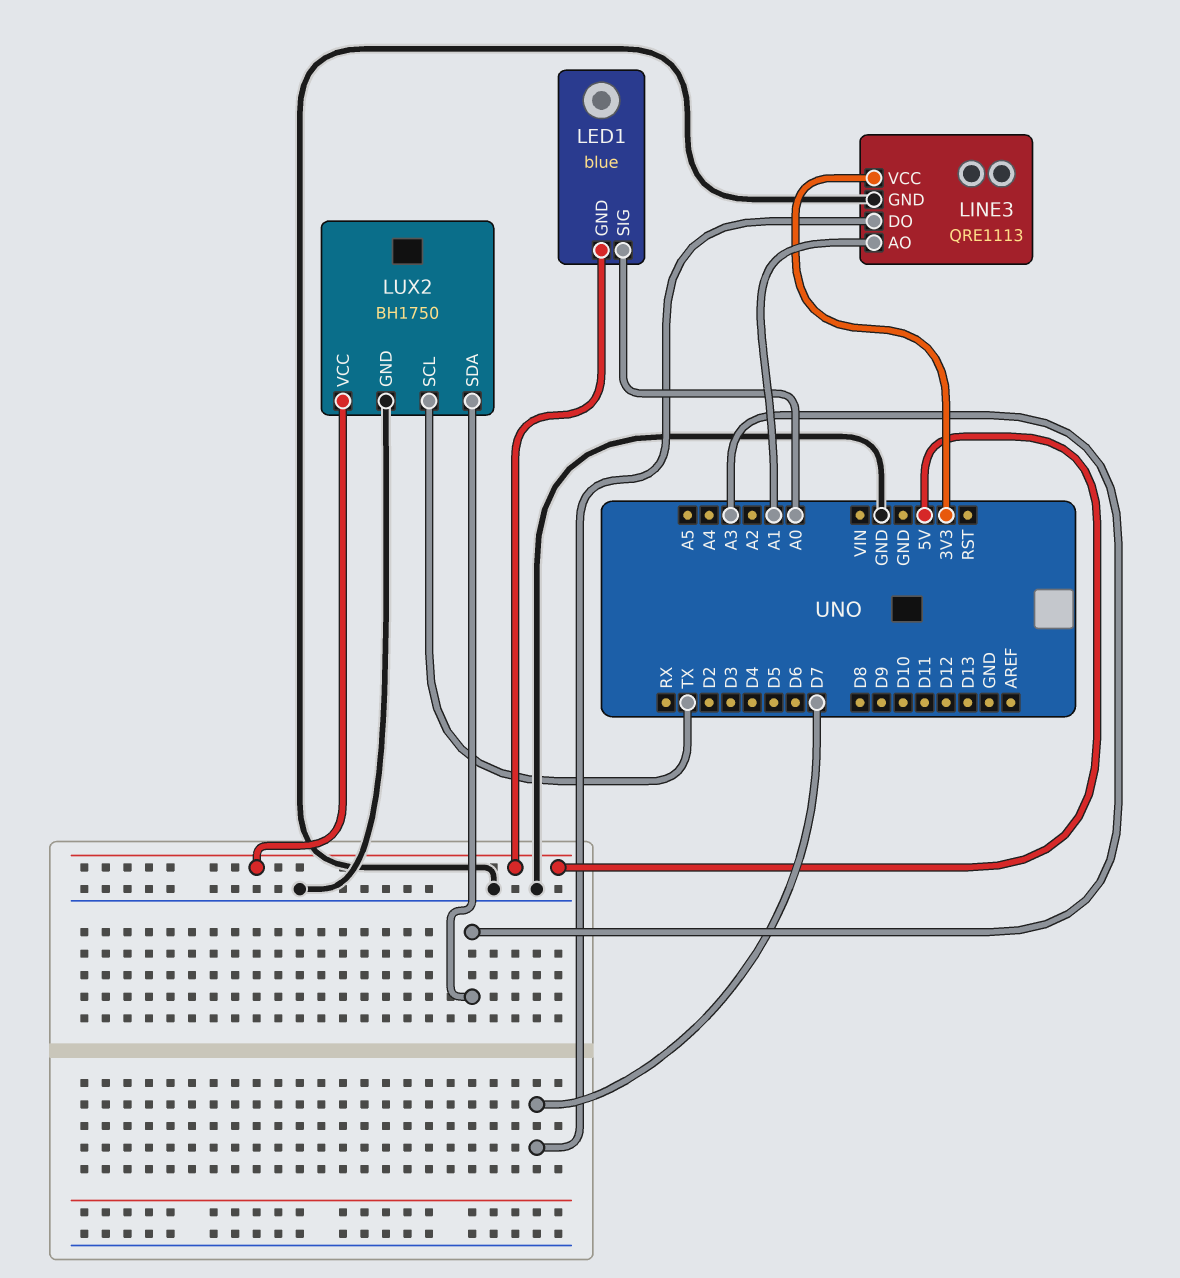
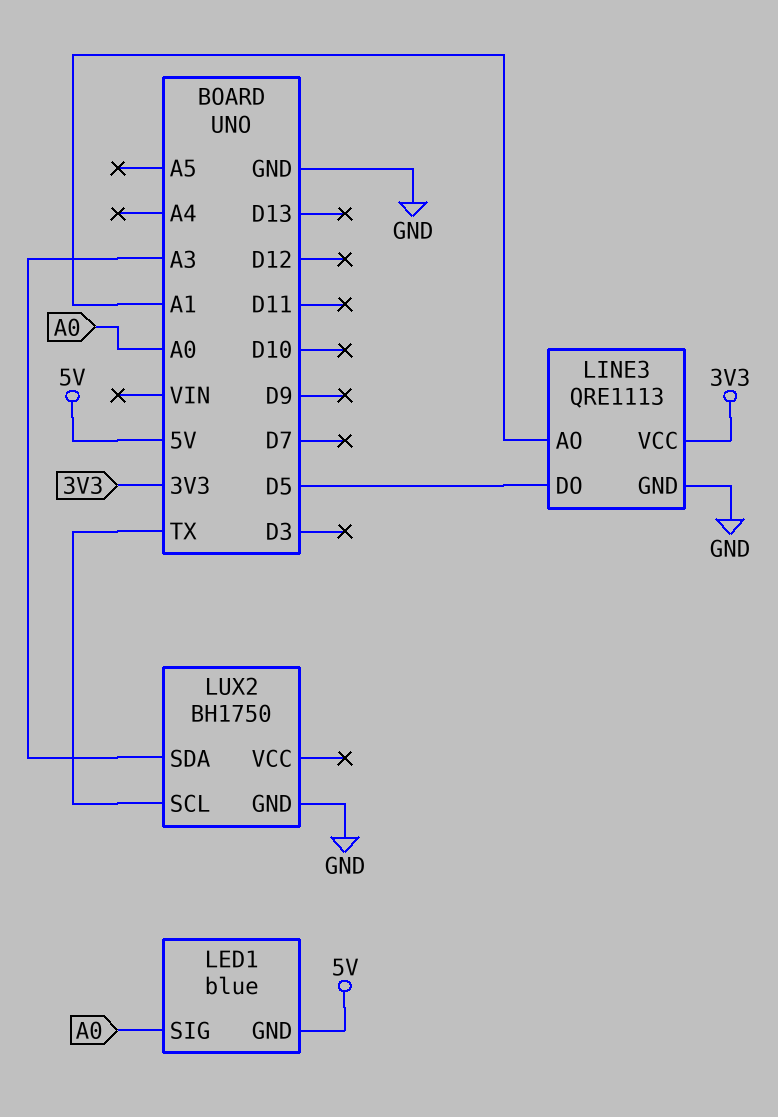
LINE3 pin DO: D7 -> D5
LUX2 pin VCC: 5V -> none

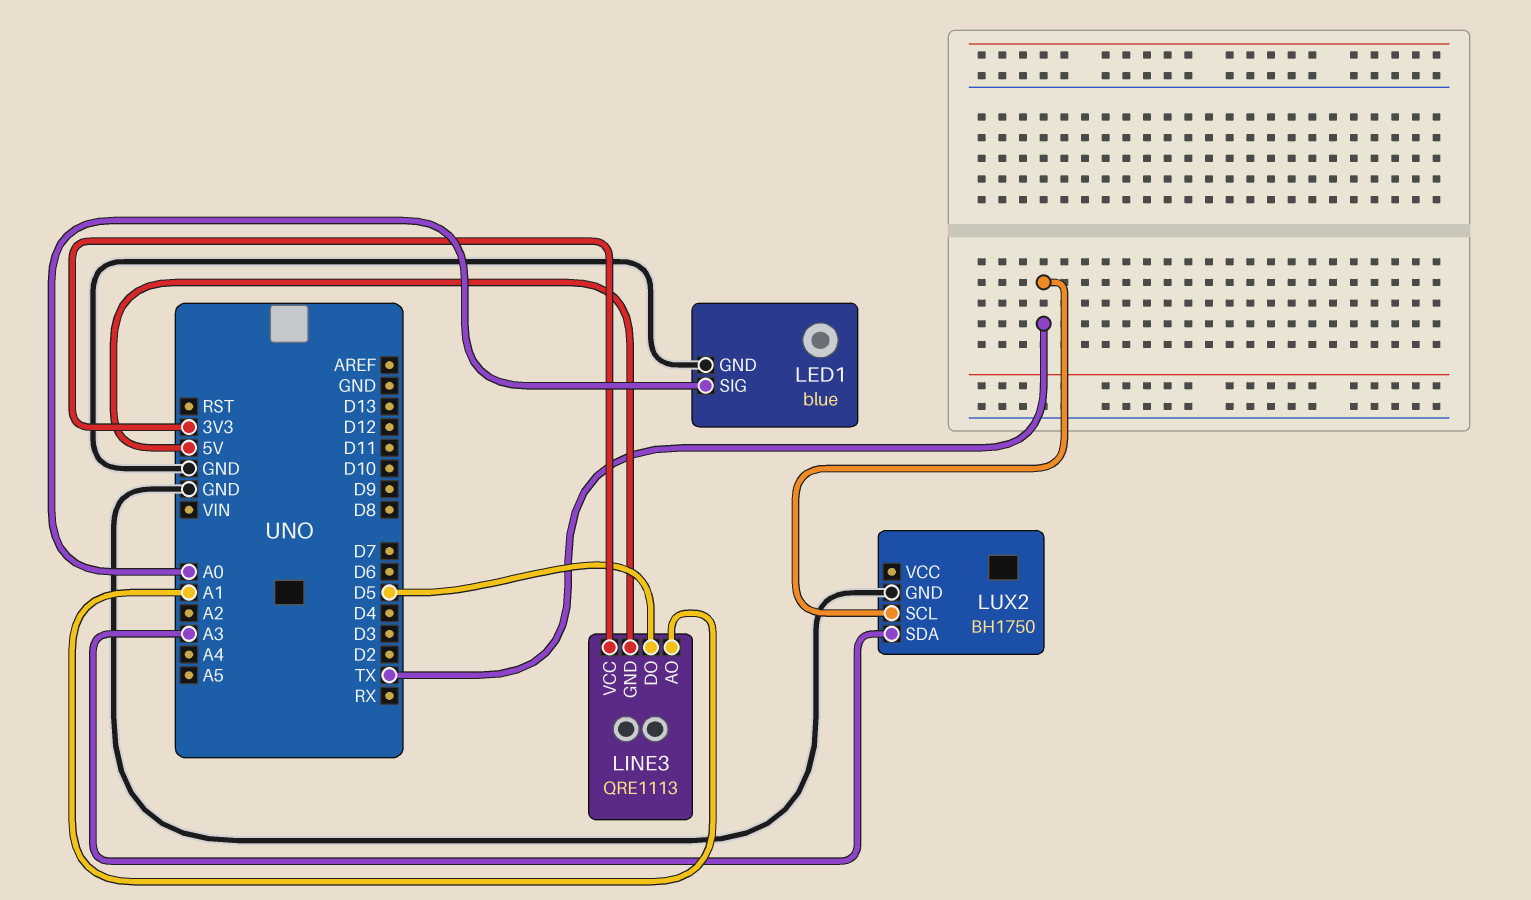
LED1 pin GND: 5V -> GND
LINE3 pin GND: GND -> 5V

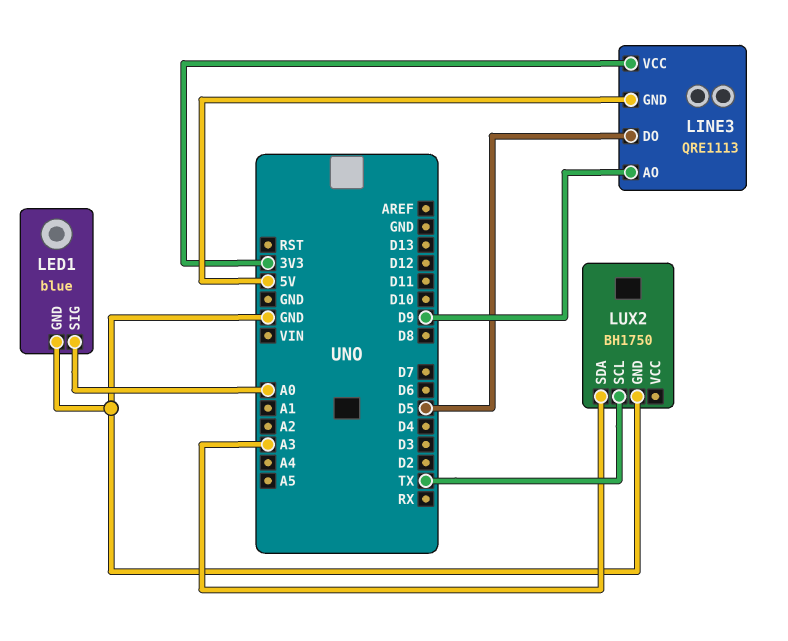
LINE3 pin AO: A1 -> D9

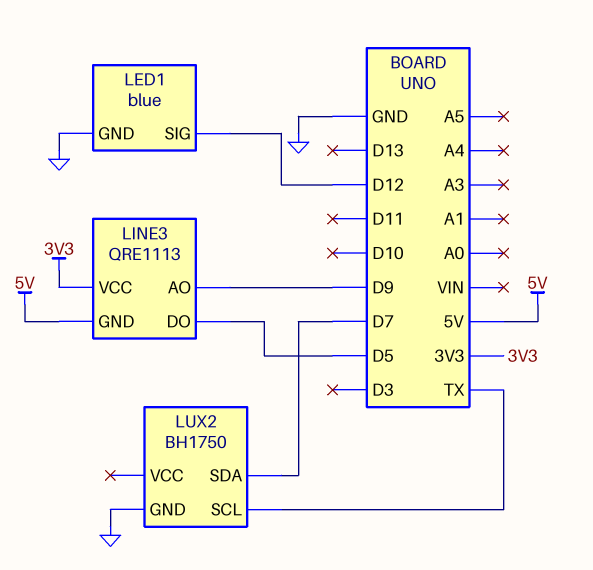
LED1 pin SIG: A0 -> D12
LUX2 pin SDA: A3 -> D7

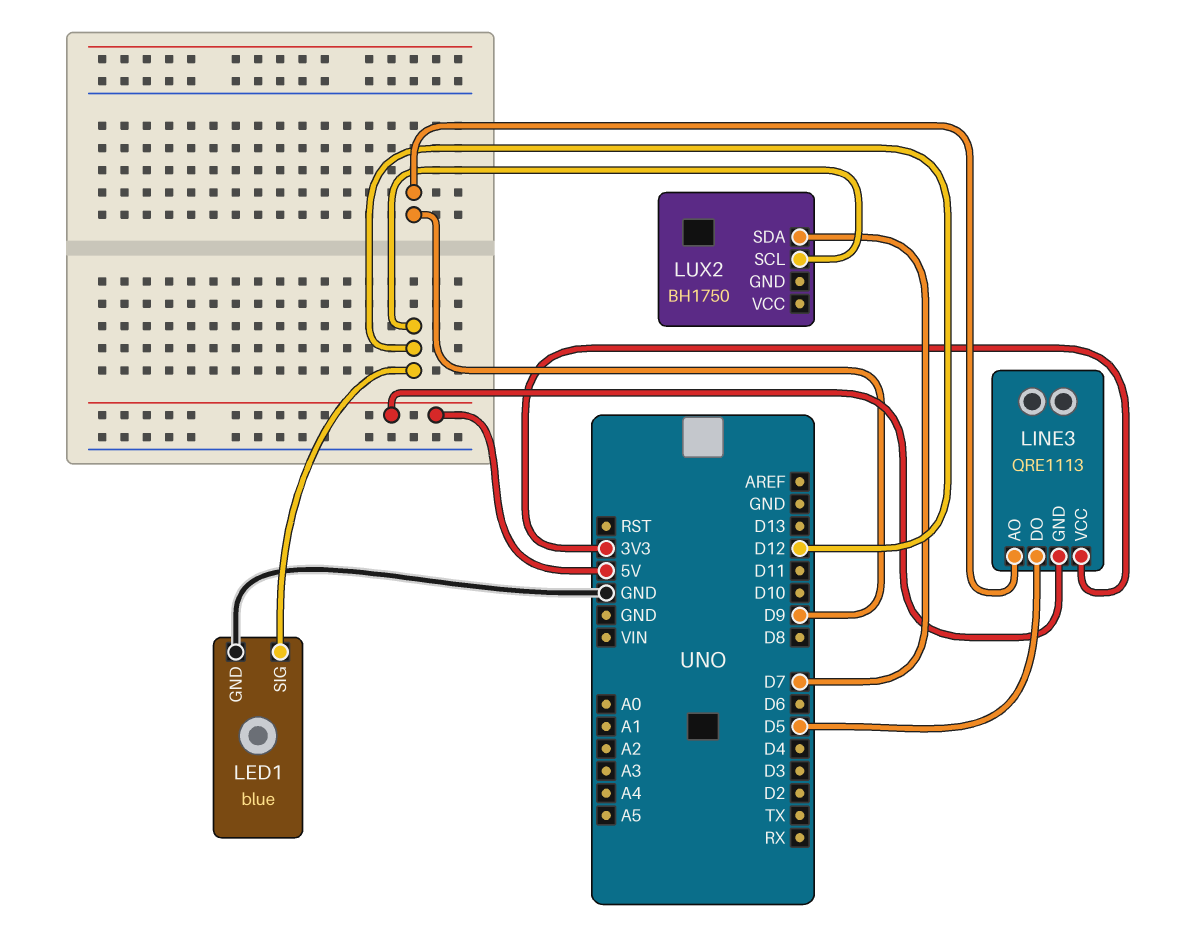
LUX2 pin GND: GND -> none
LUX2 pin SCL: TX -> D12

